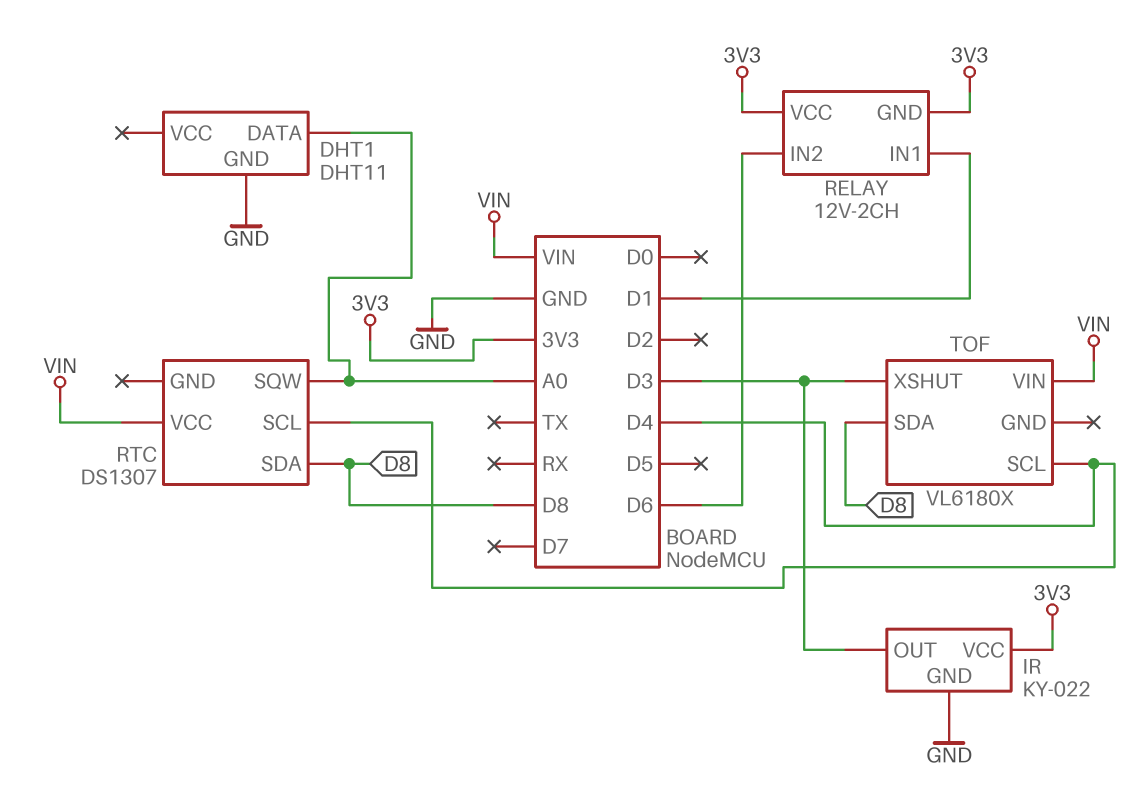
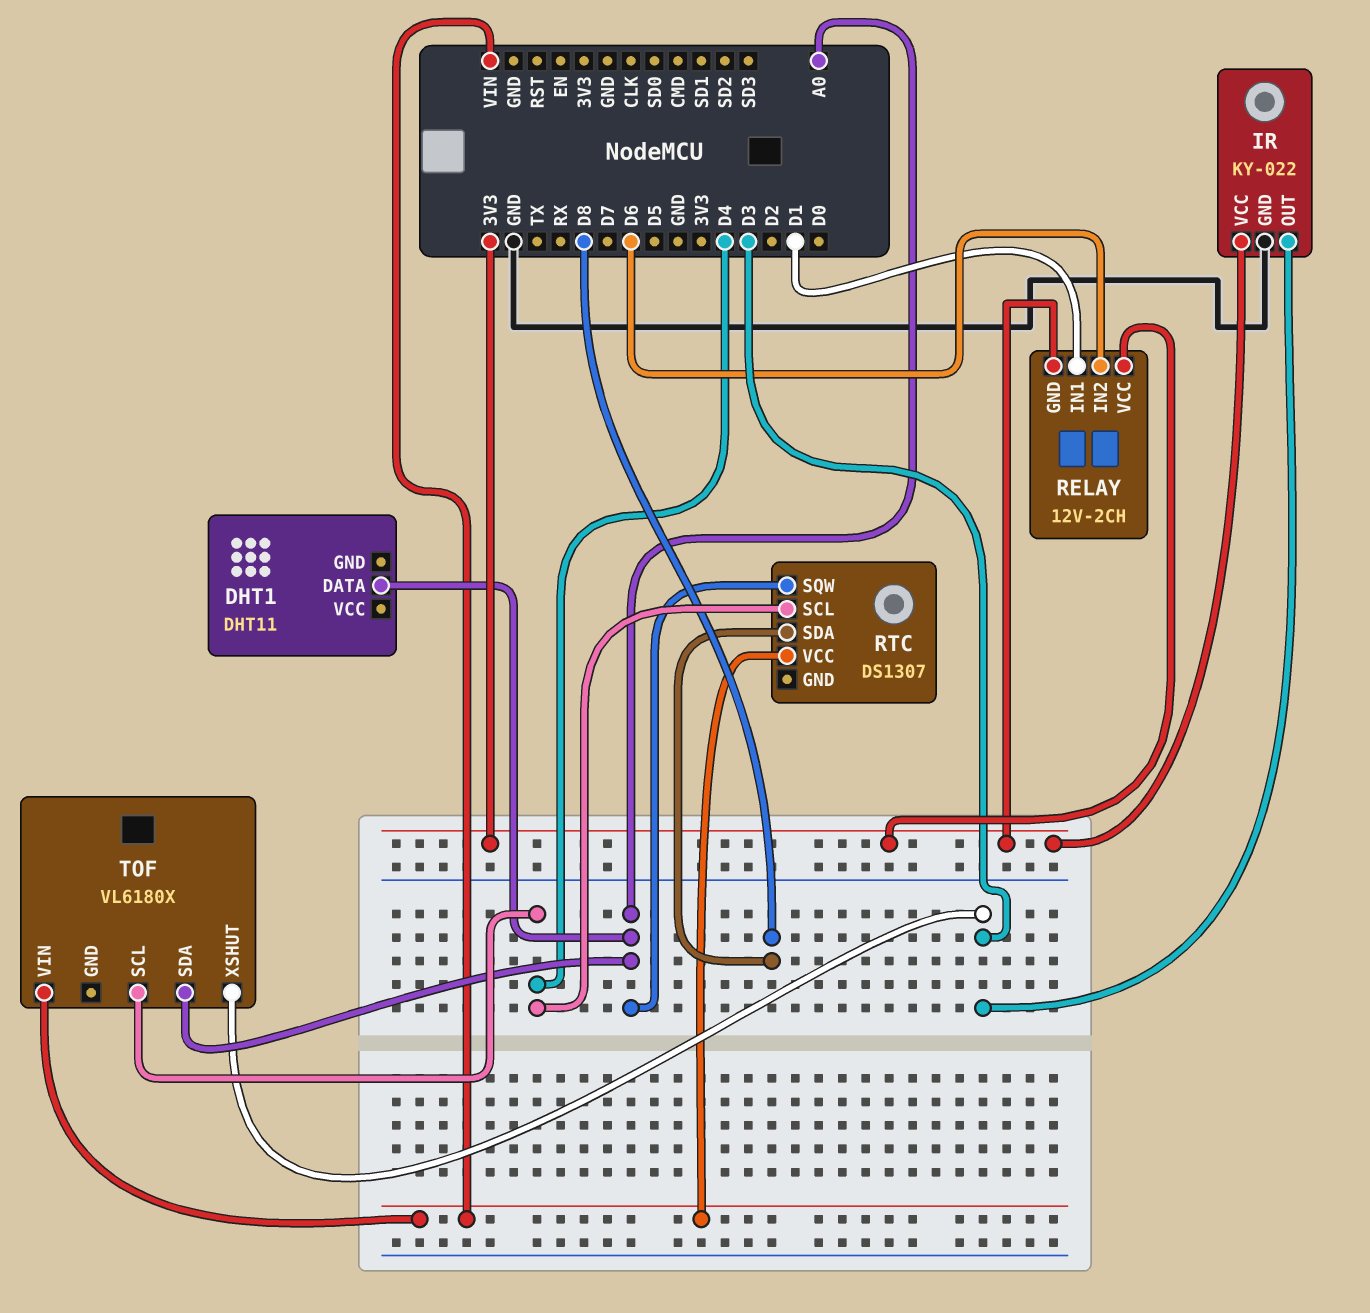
DHT1 pin GND: GND -> none
TOF pin SDA: D8 -> A0

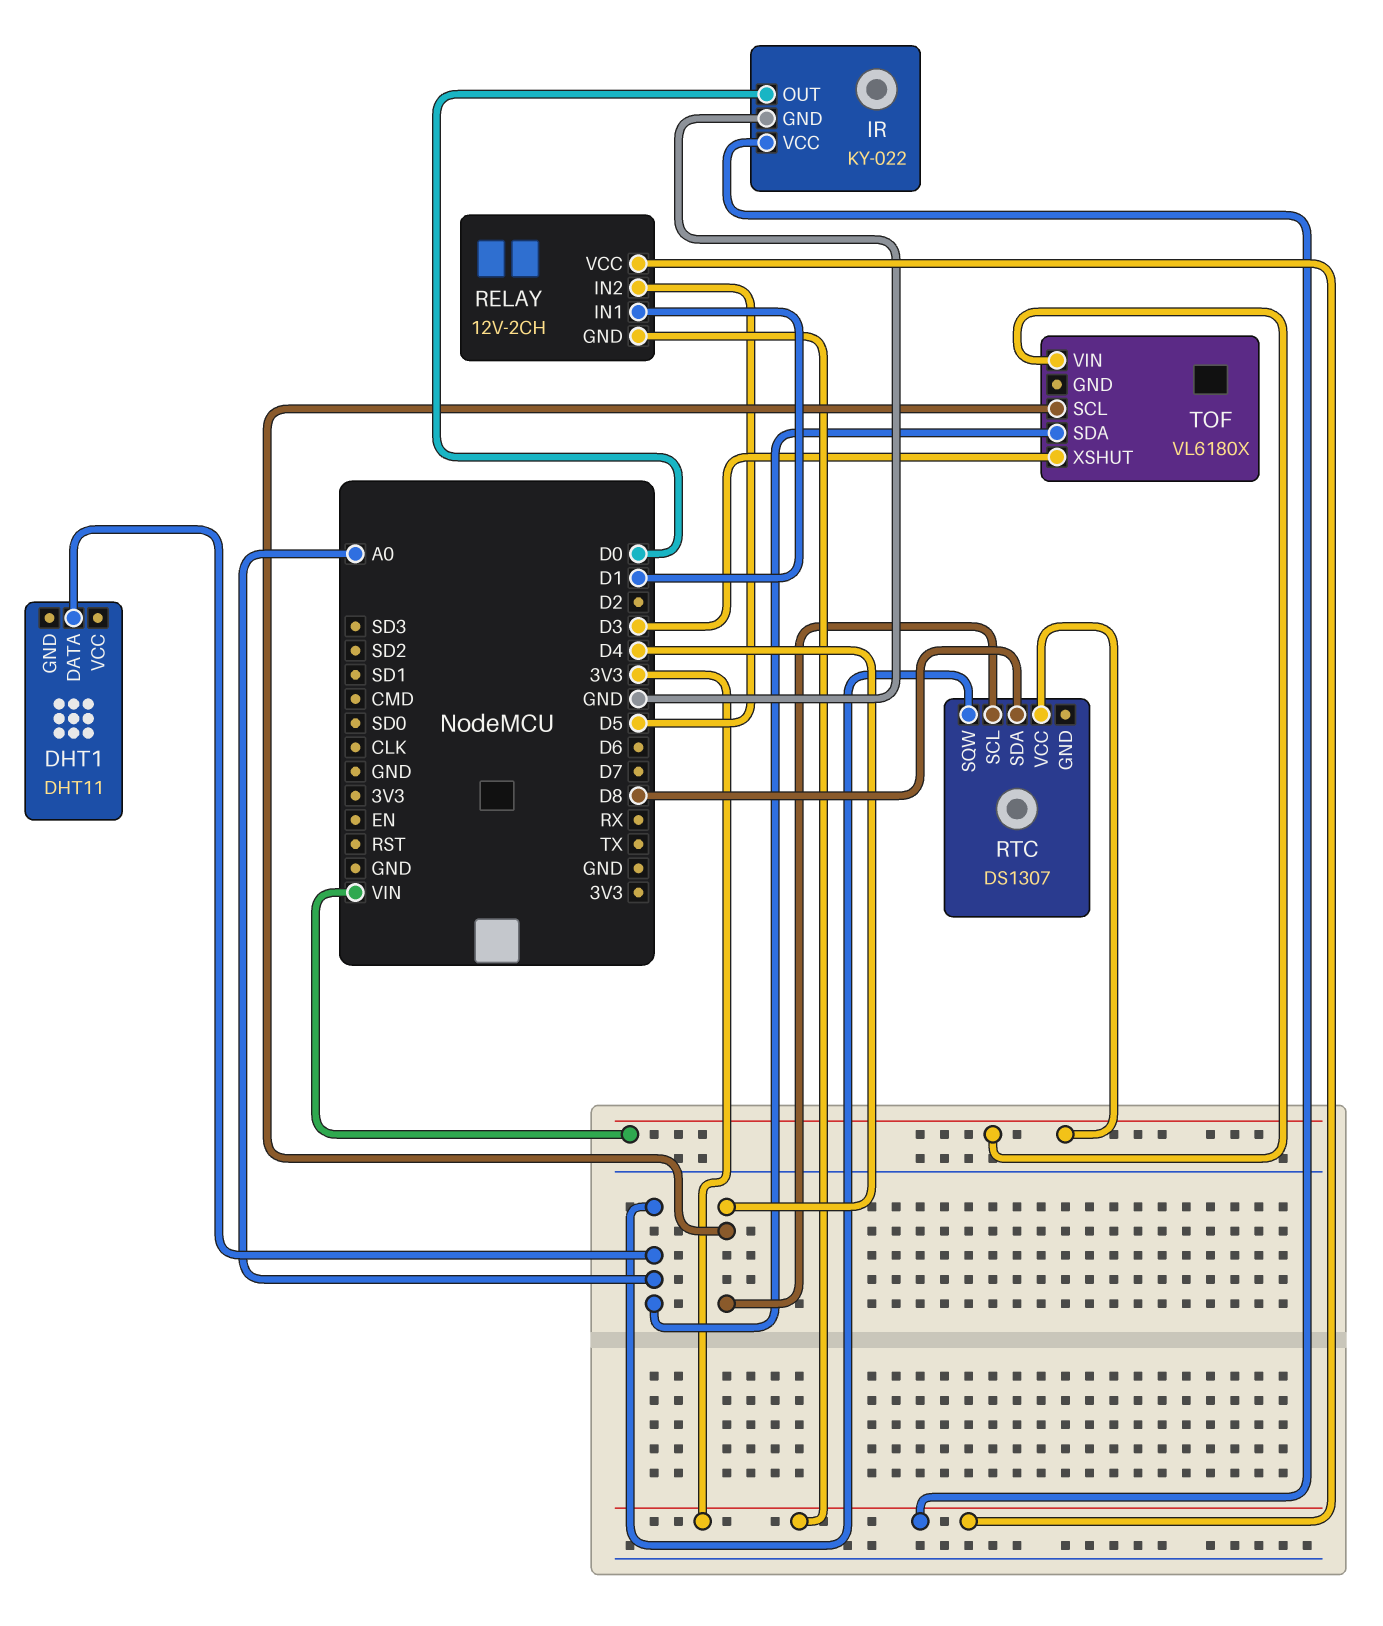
IR pin OUT: D3 -> D0
RELAY pin IN2: D6 -> D5

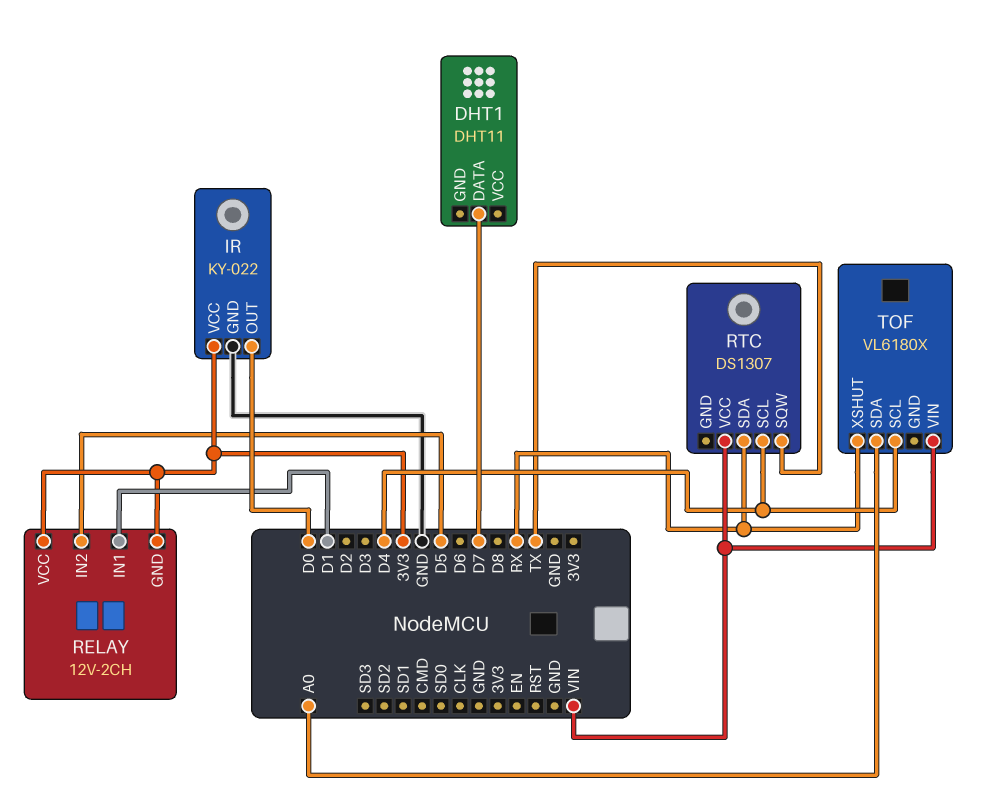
DHT1 pin DATA: A0 -> D7
RTC pin SDA: D8 -> RX
RTC pin SQW: A0 -> TX
TOF pin XSHUT: D3 -> RX

